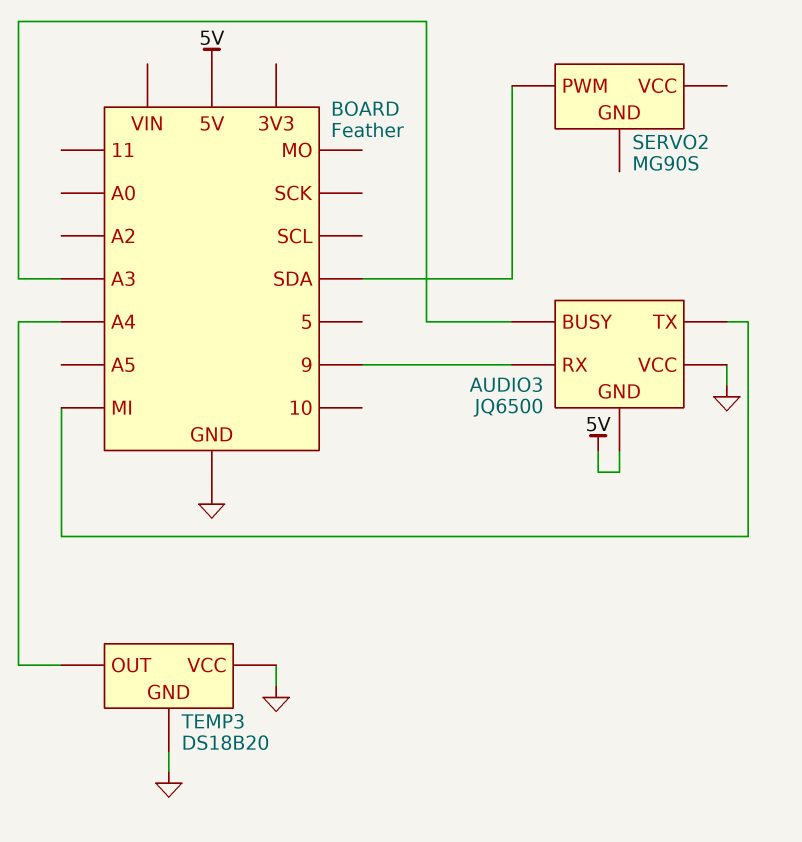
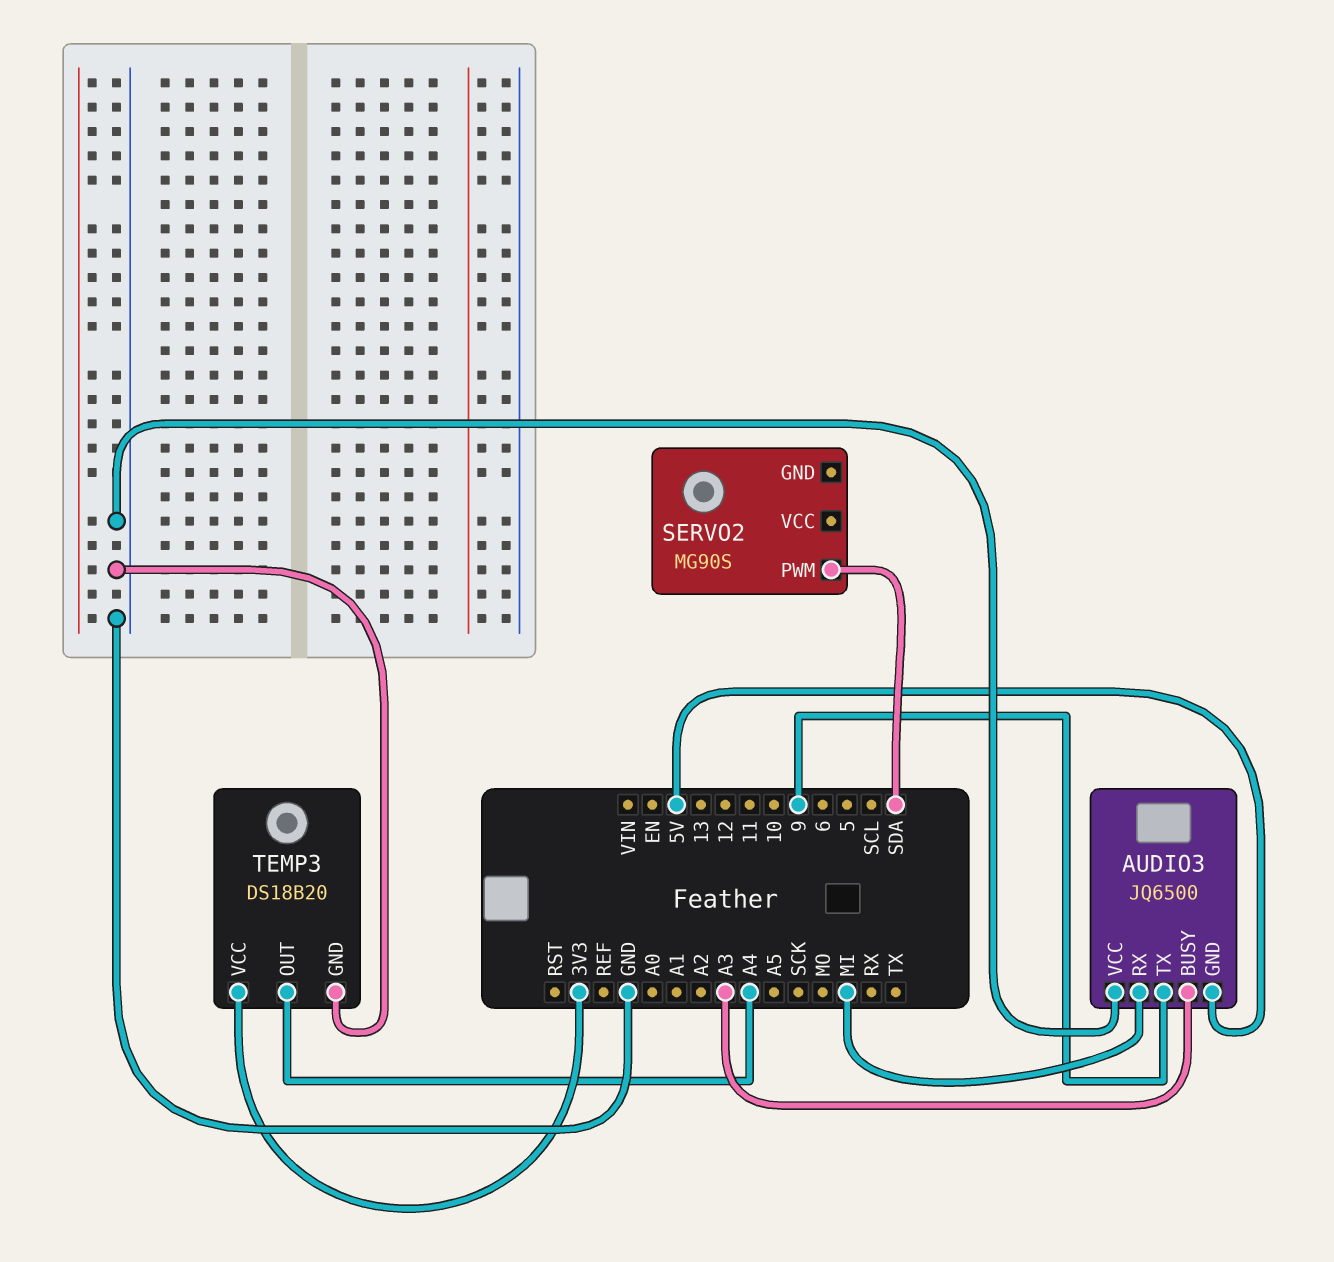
AUDIO3 pin RX: 9 -> MI
AUDIO3 pin TX: MI -> 9
TEMP3 pin VCC: GND -> 3V3

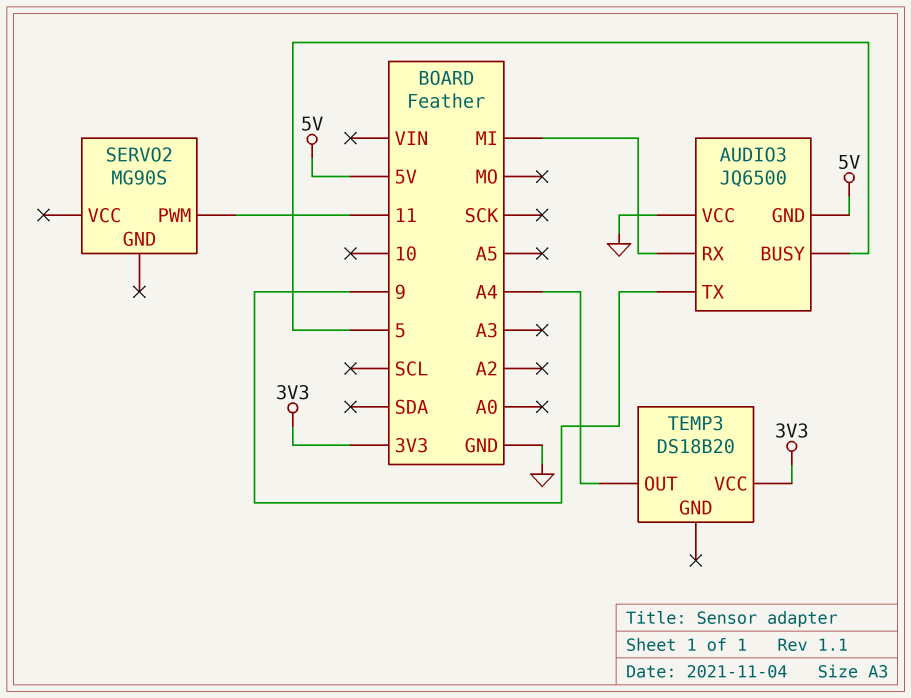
AUDIO3 pin BUSY: A3 -> 5
SERVO2 pin PWM: SDA -> 11
TEMP3 pin GND: GND -> none

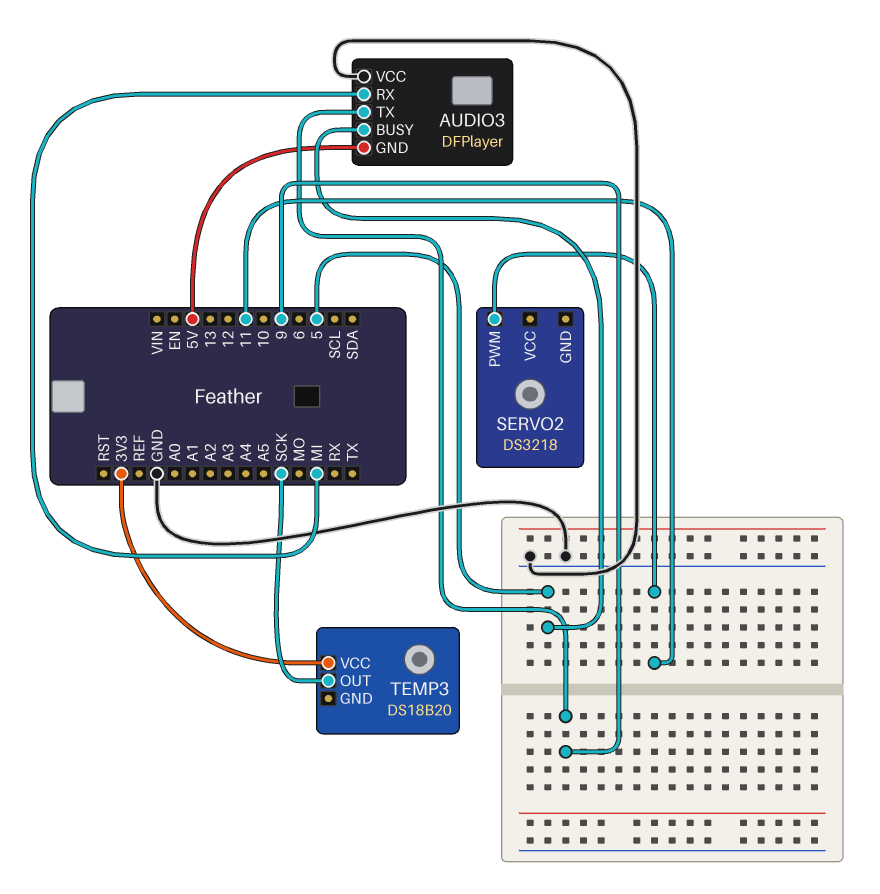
AUDIO3: JQ6500 -> DFPlayer
SERVO2: MG90S -> DS3218
TEMP3 pin OUT: A4 -> SCK

